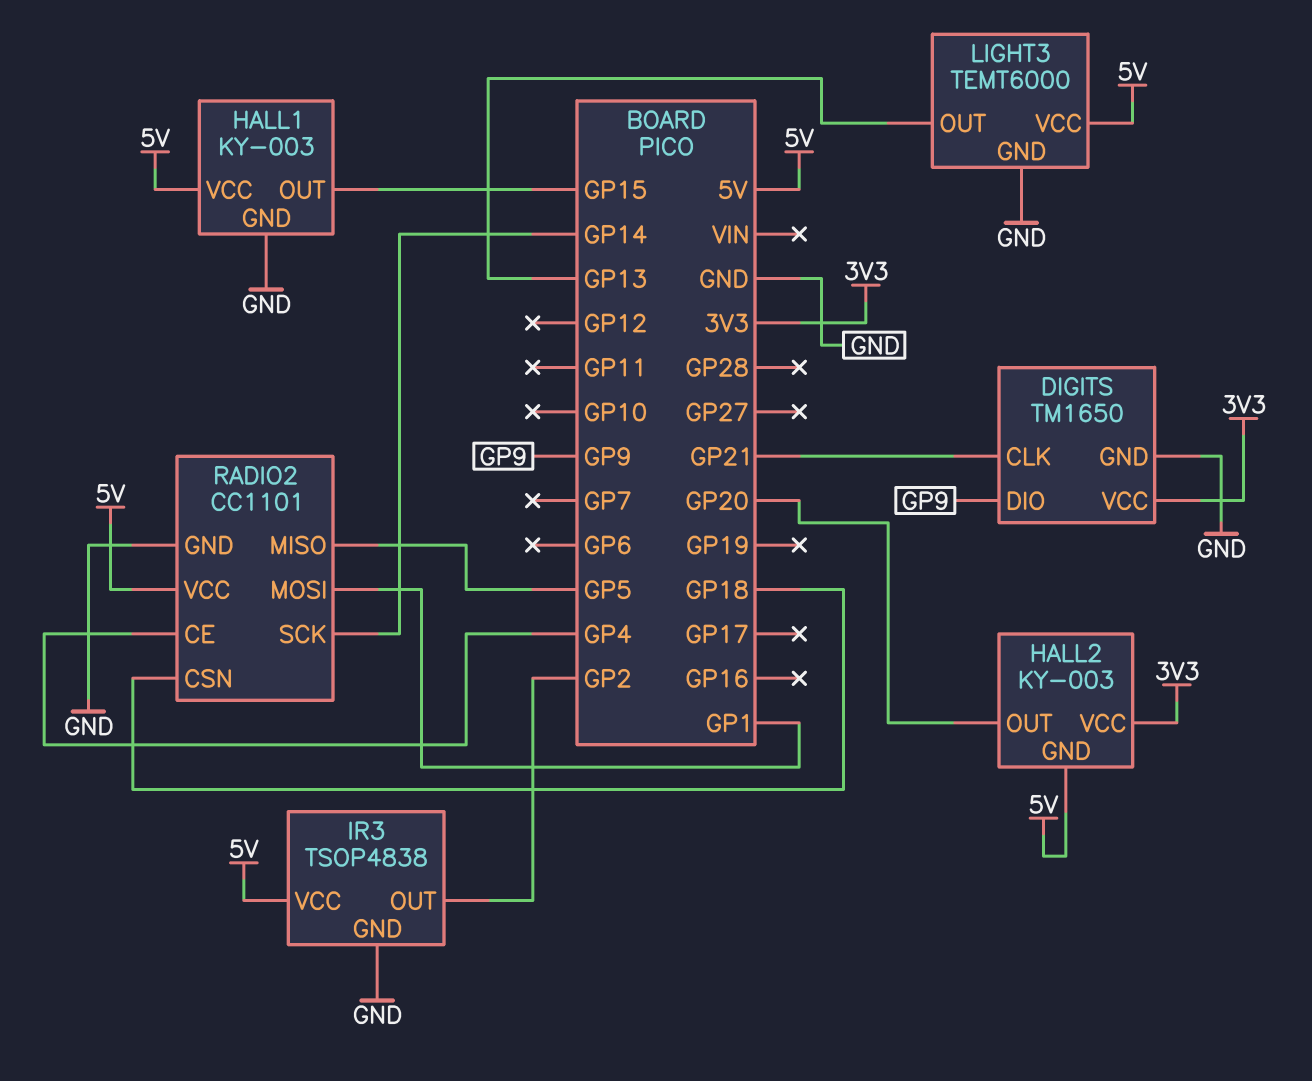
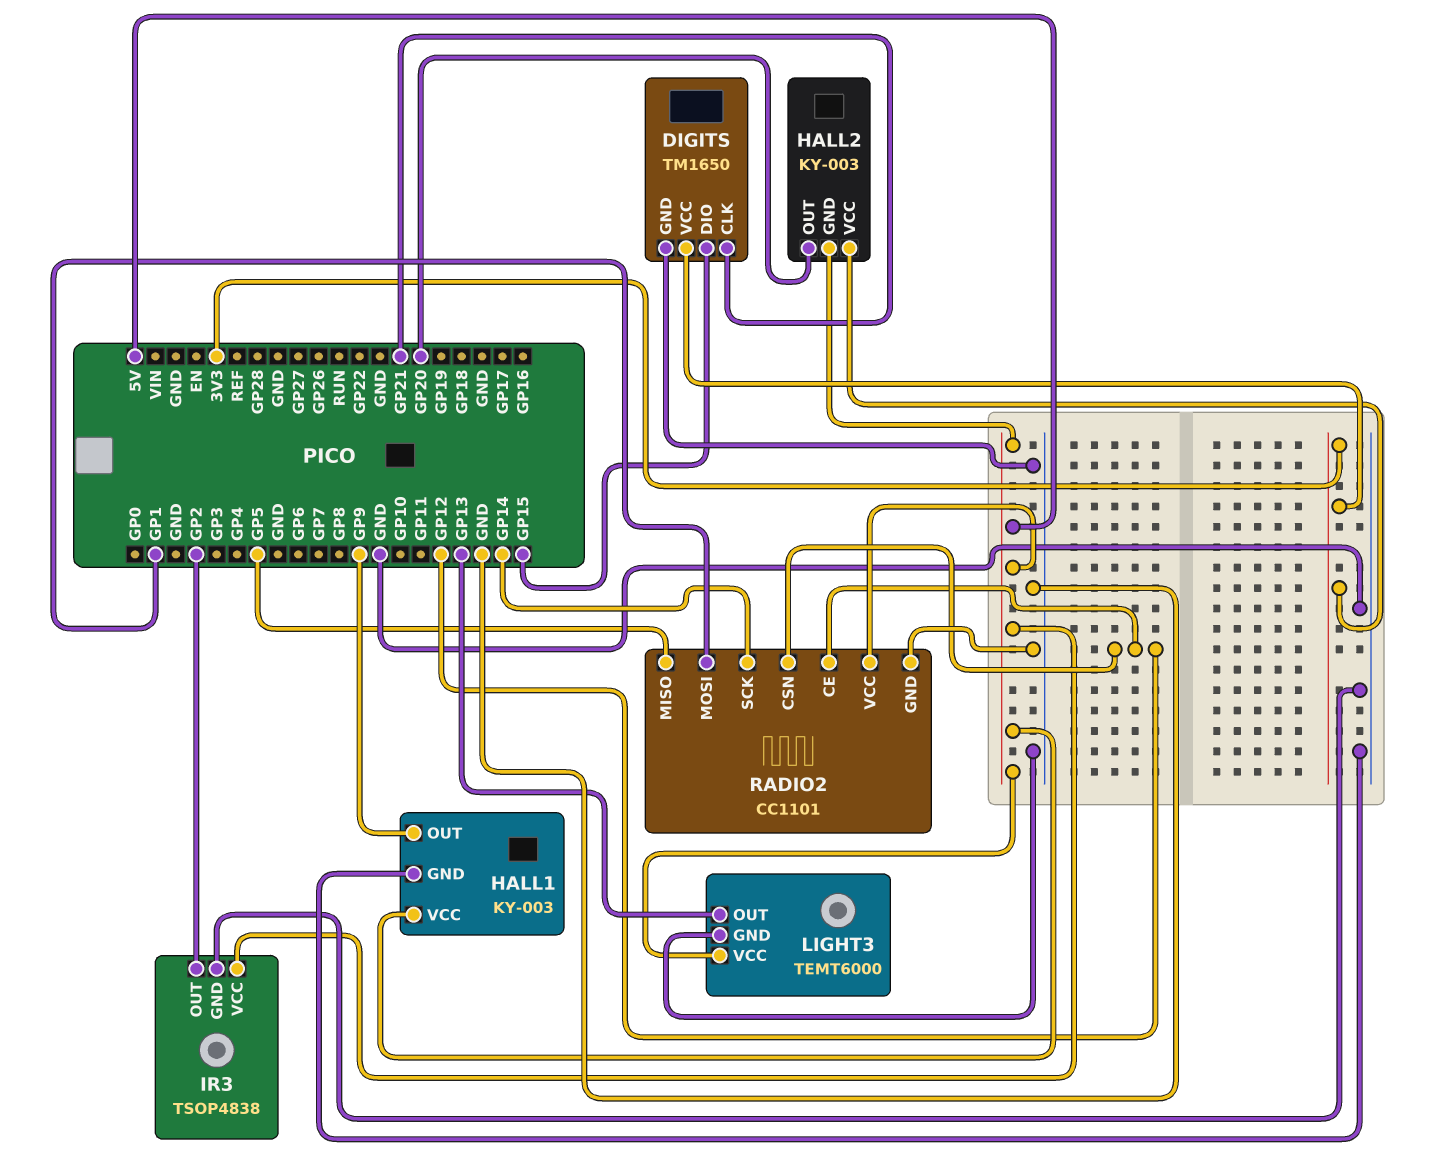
DIGITS pin DIO: GP9 -> GP15
HALL1 pin OUT: GP15 -> GP9
RADIO2 pin CE: GP4 -> GP12
RADIO2 pin CSN: GP18 -> GP12

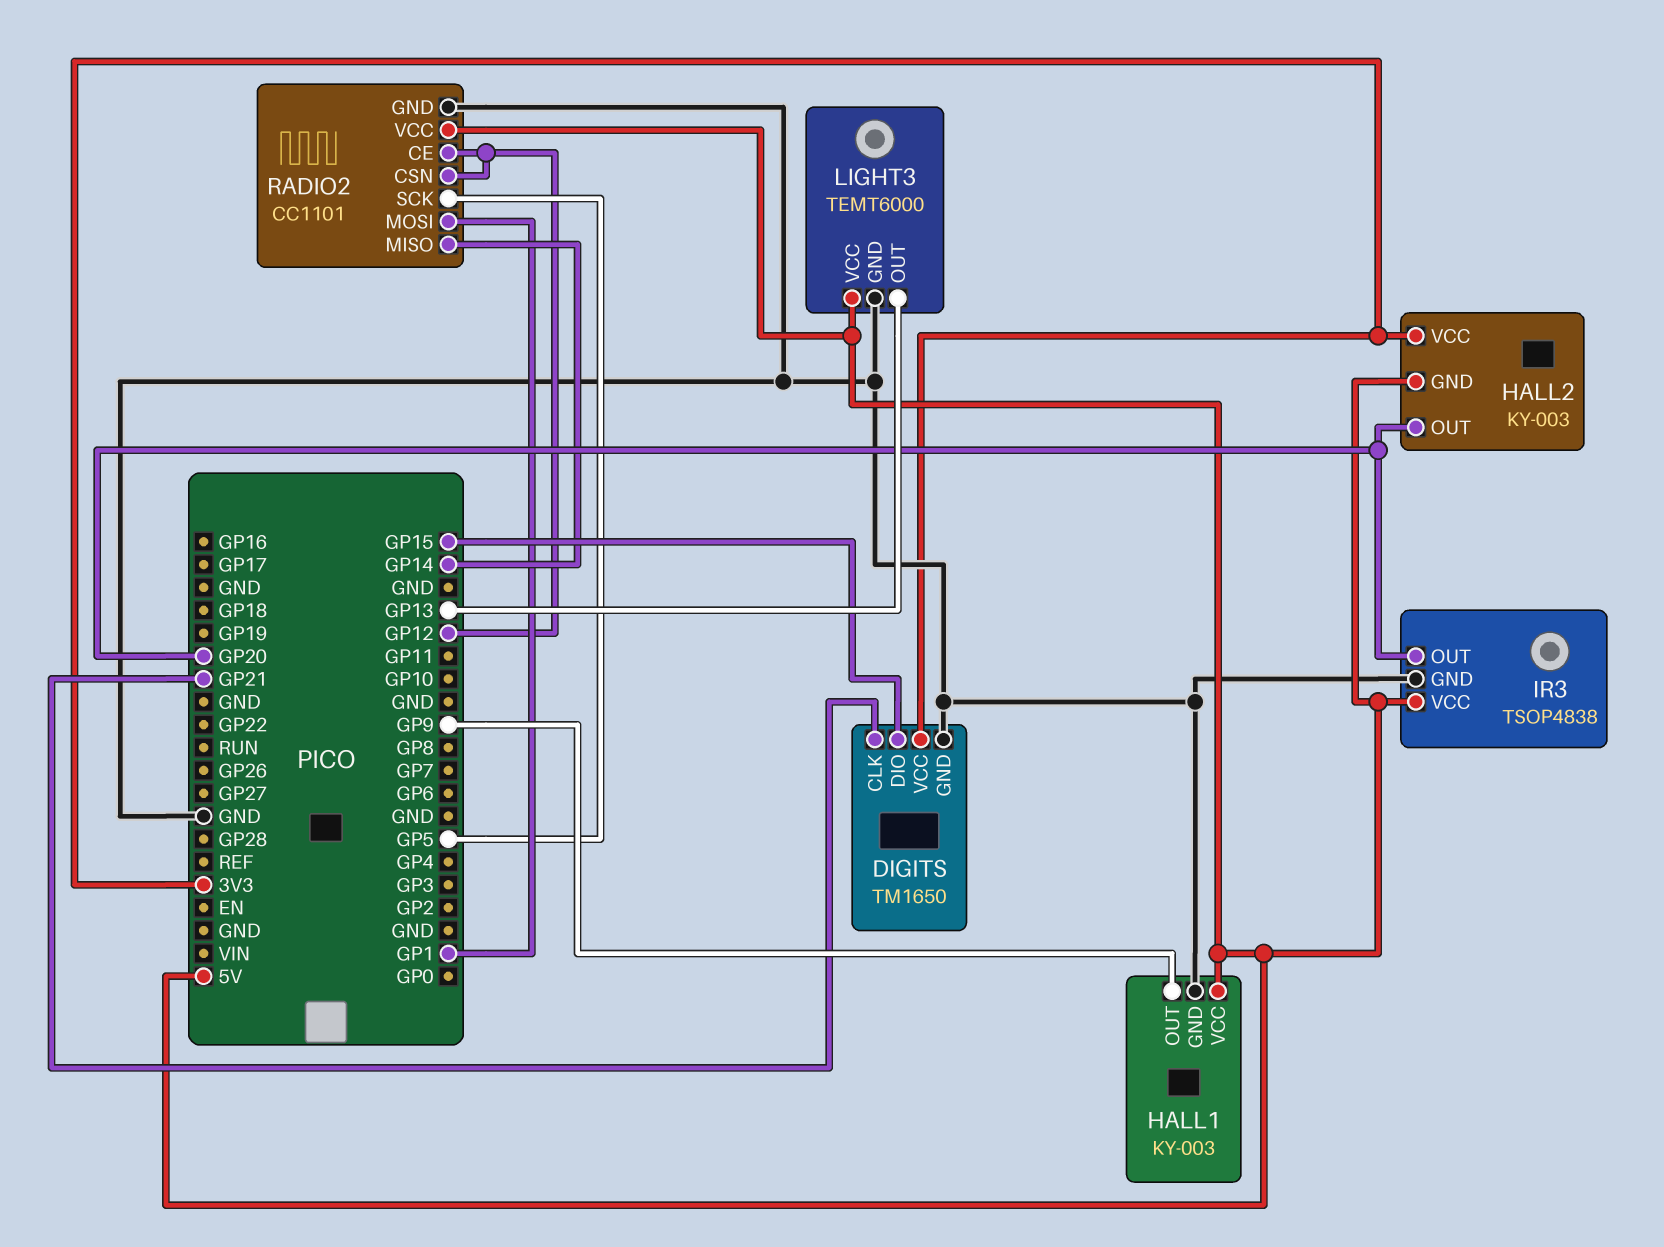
IR3 pin OUT: GP2 -> GP20
RADIO2 pin MISO: GP5 -> GP14
RADIO2 pin SCK: GP14 -> GP5

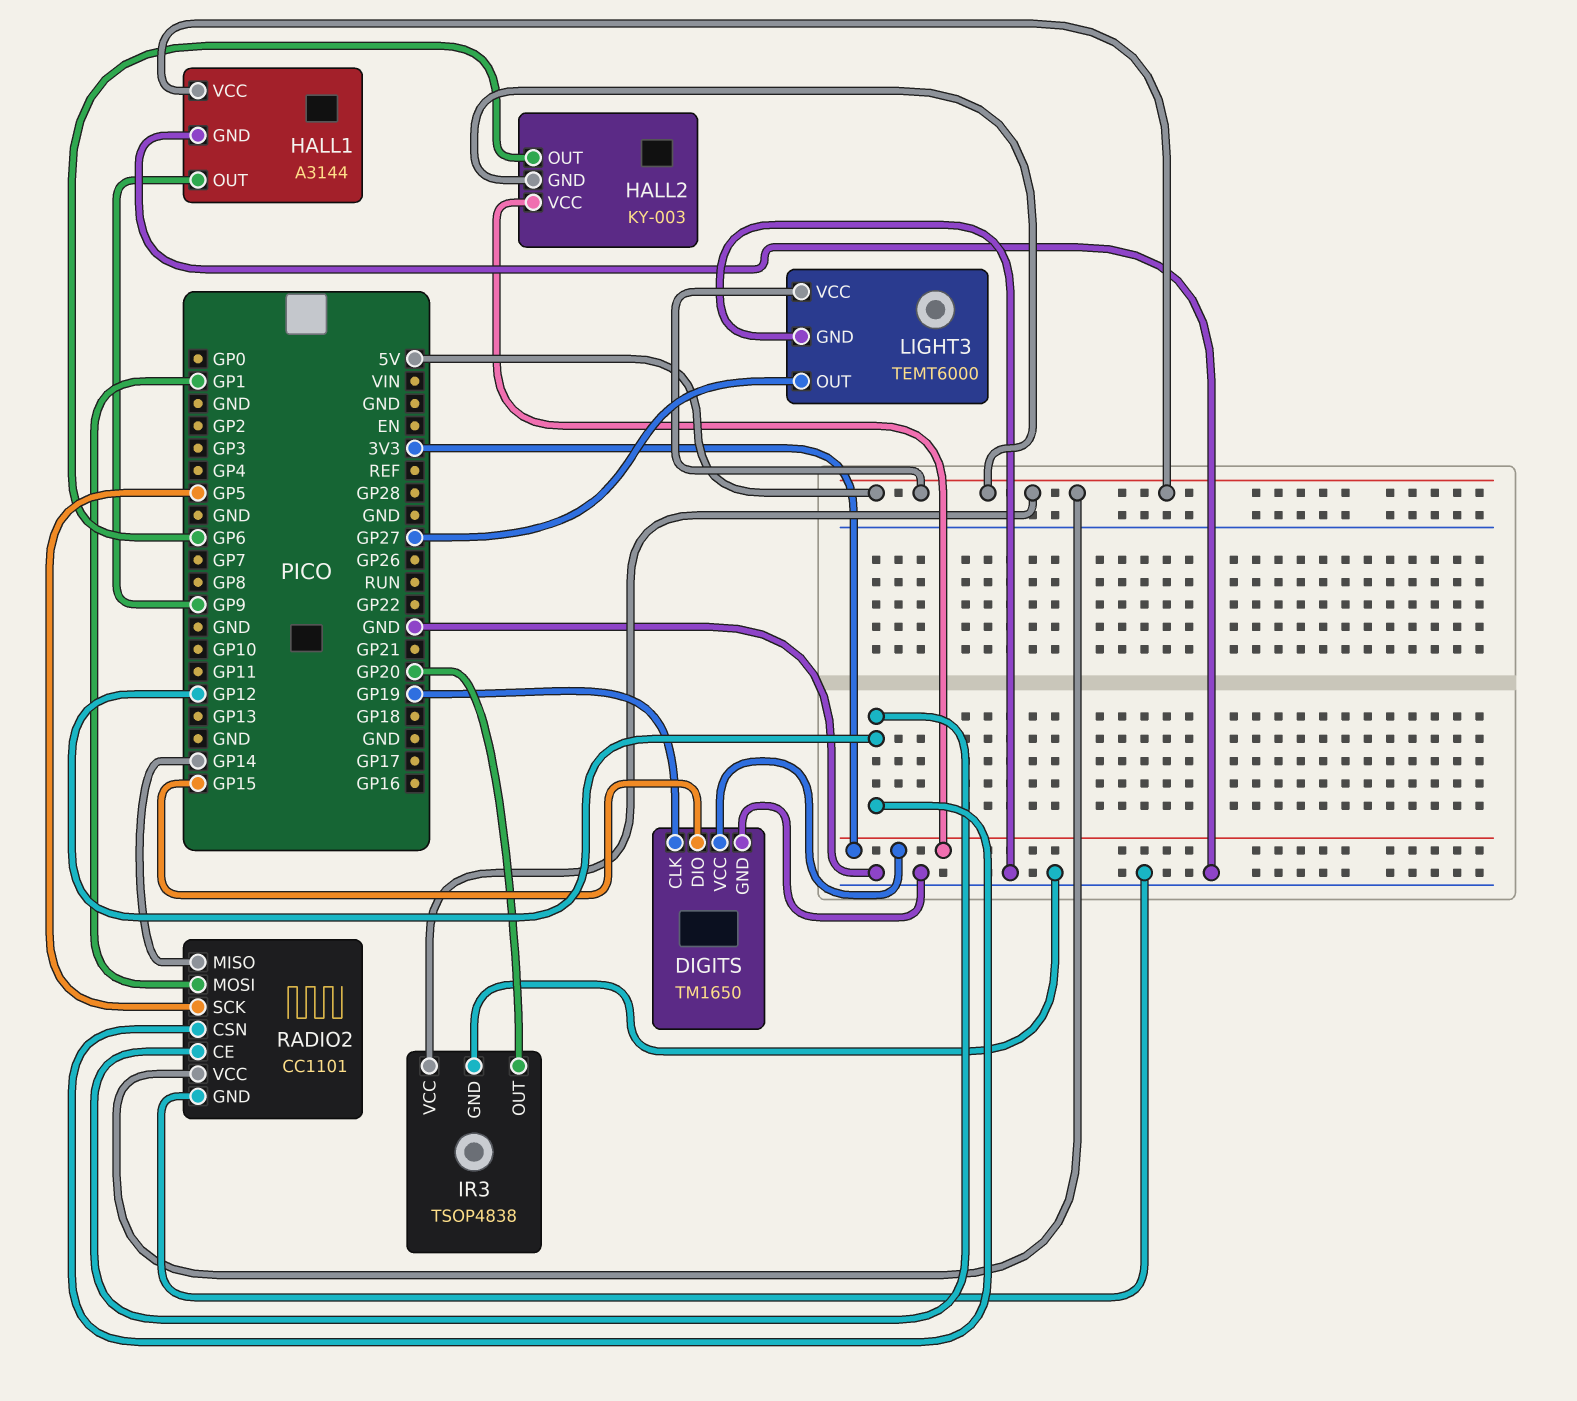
DIGITS pin CLK: GP21 -> GP19
HALL1: KY-003 -> A3144
HALL2 pin OUT: GP20 -> GP6
LIGHT3 pin OUT: GP13 -> GP27

